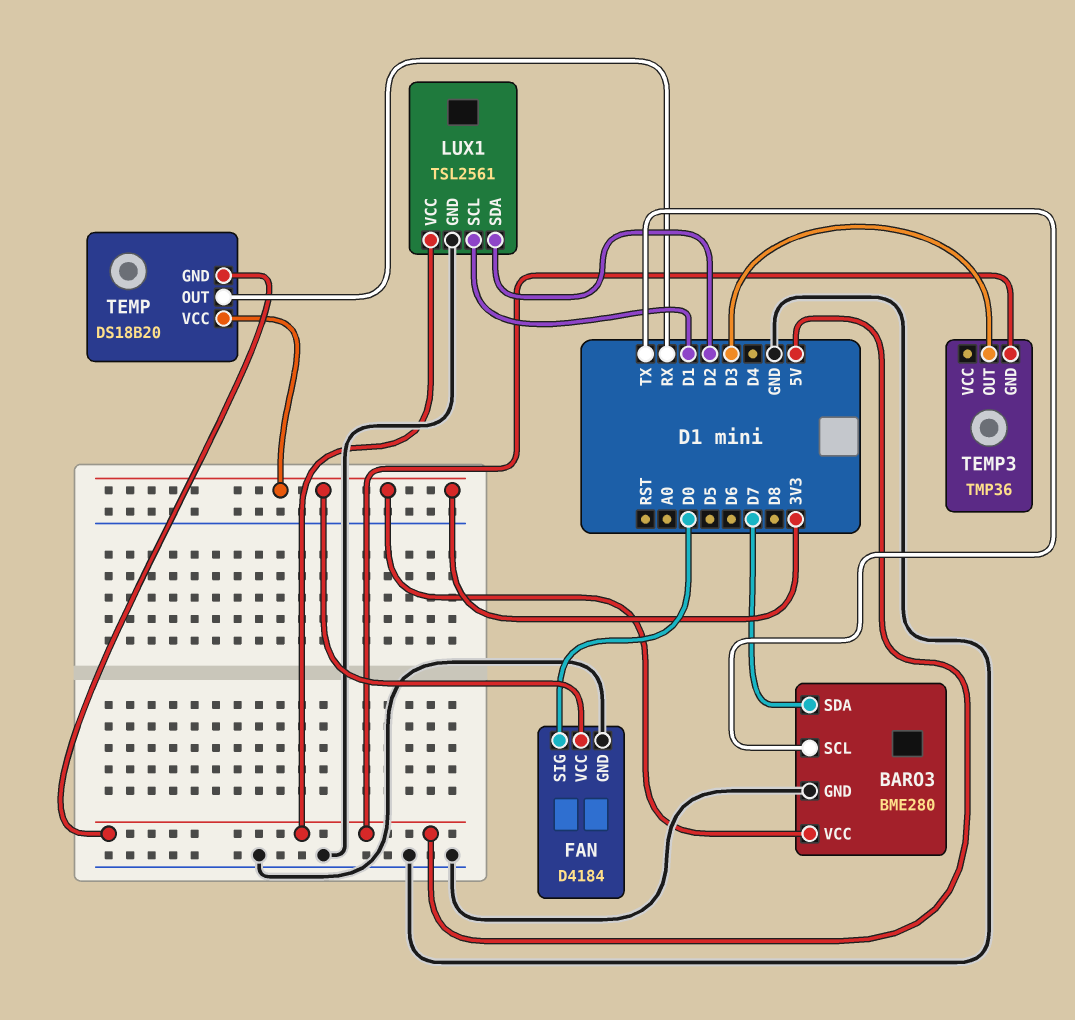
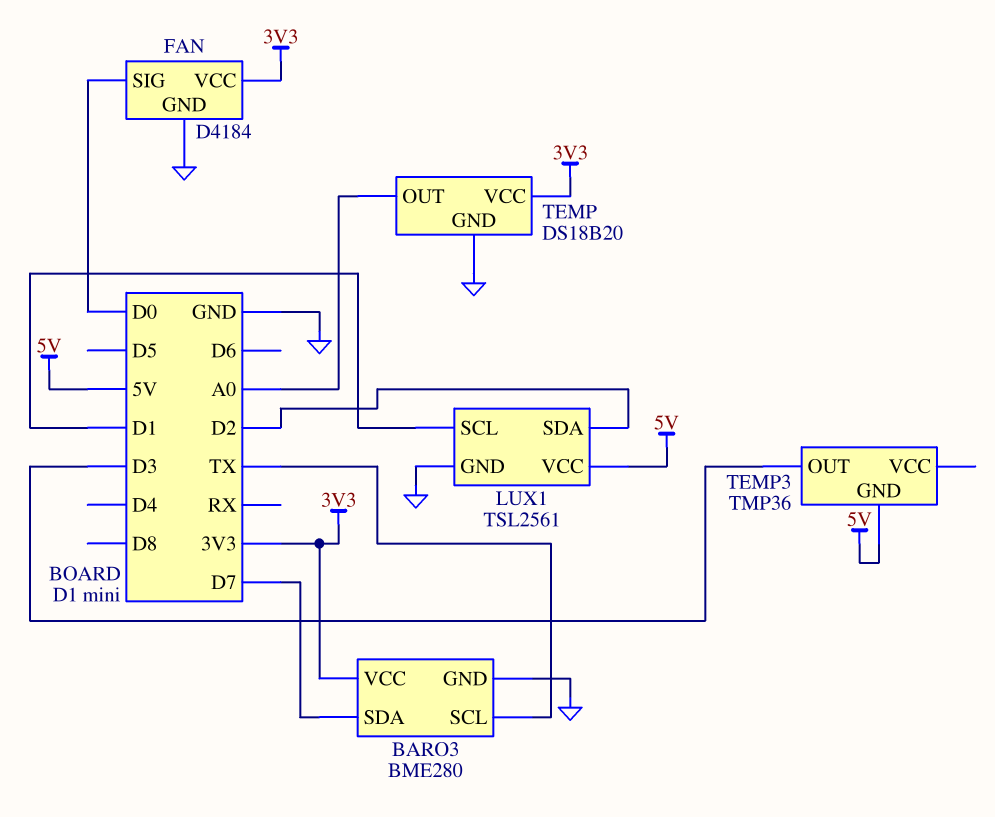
TEMP pin GND: 5V -> GND
TEMP pin OUT: RX -> A0

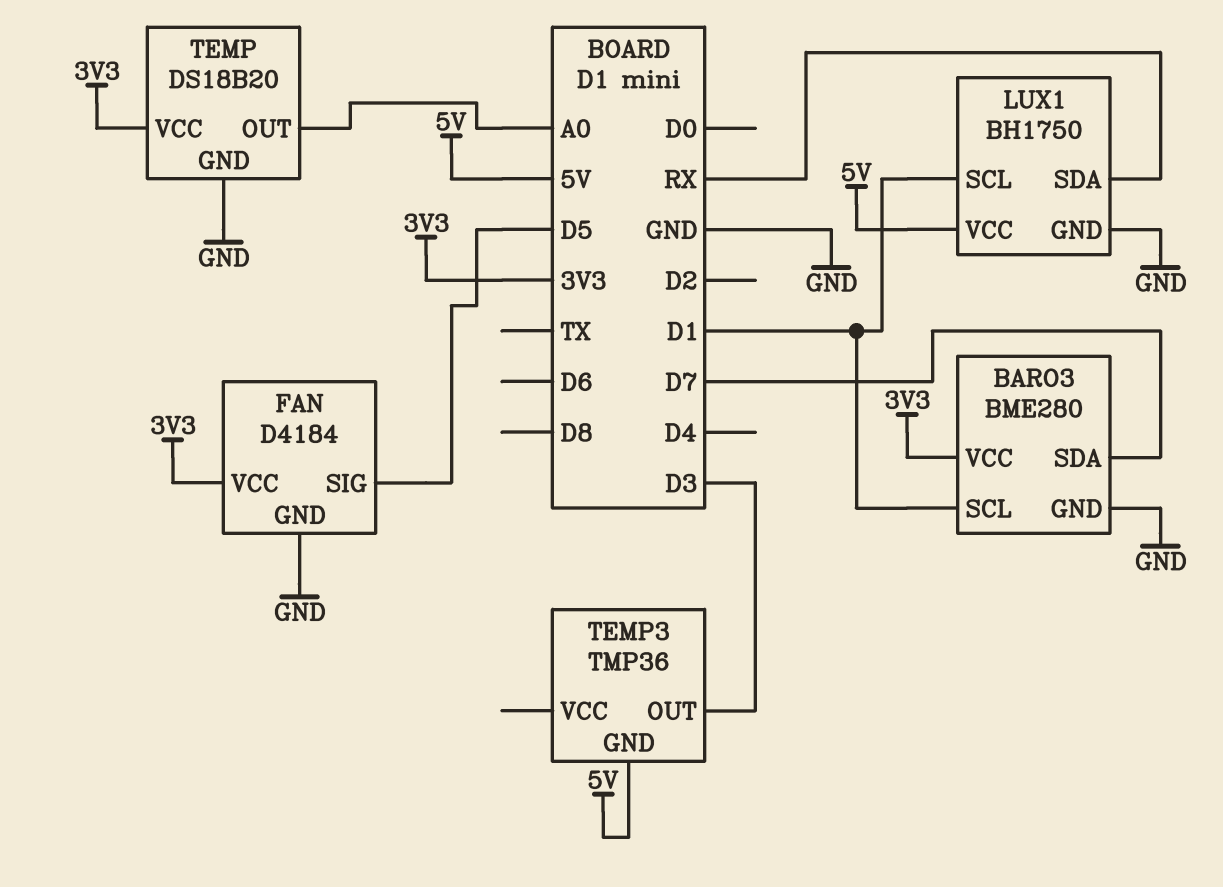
BARO3 pin SCL: TX -> D1
FAN pin SIG: D0 -> D5
LUX1: TSL2561 -> BH1750
LUX1 pin SDA: D2 -> RX

